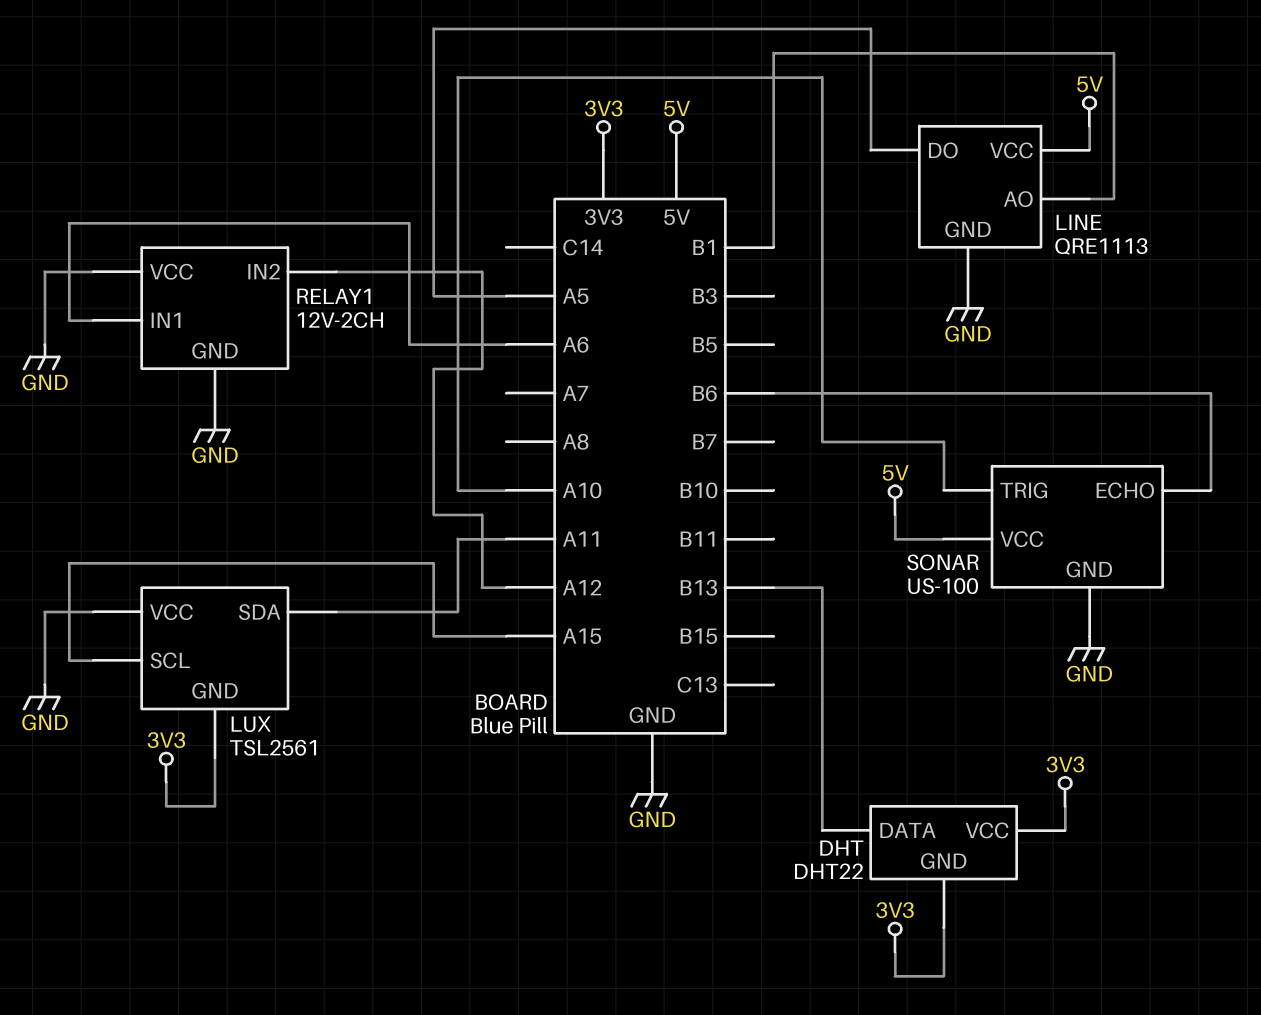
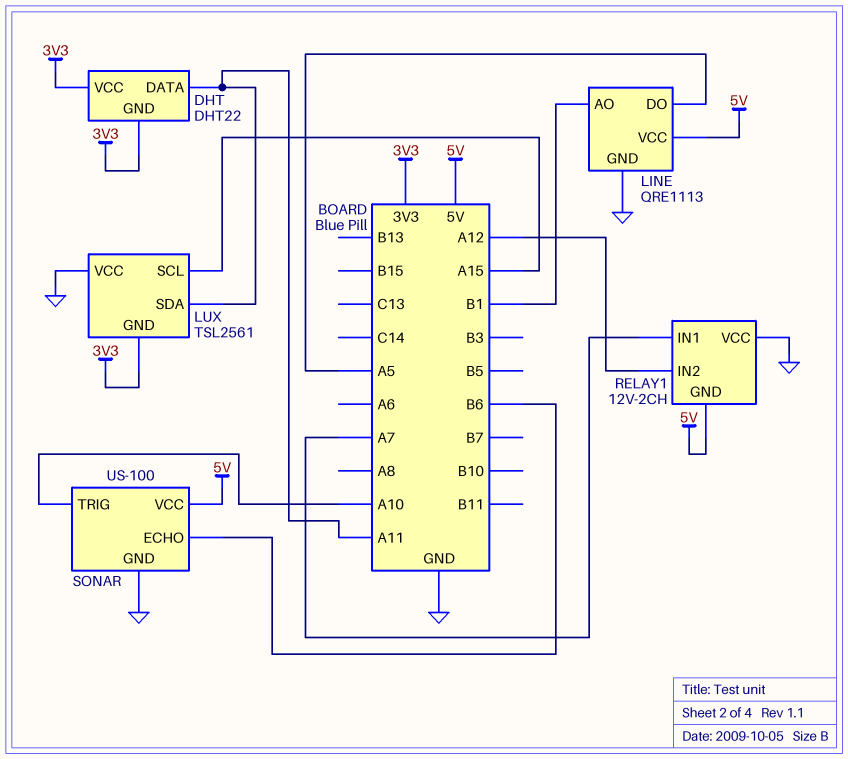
DHT pin DATA: B13 -> A11
RELAY1 pin GND: GND -> 5V
RELAY1 pin IN1: A6 -> A7

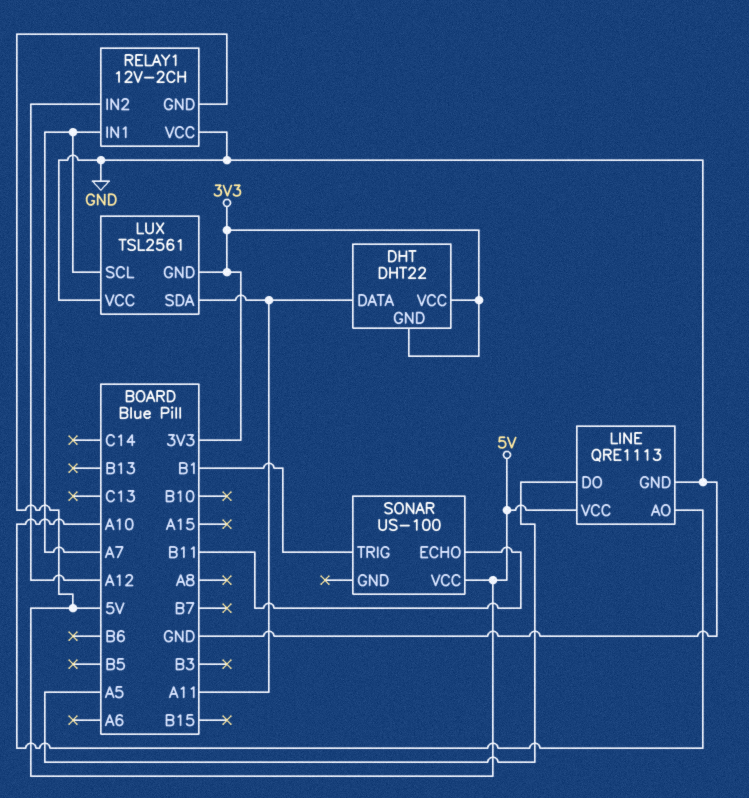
LINE pin AO: B1 -> A10
LUX pin SCL: A15 -> A7
SONAR pin ECHO: B6 -> B11
SONAR pin GND: GND -> none
SONAR pin TRIG: A10 -> B1

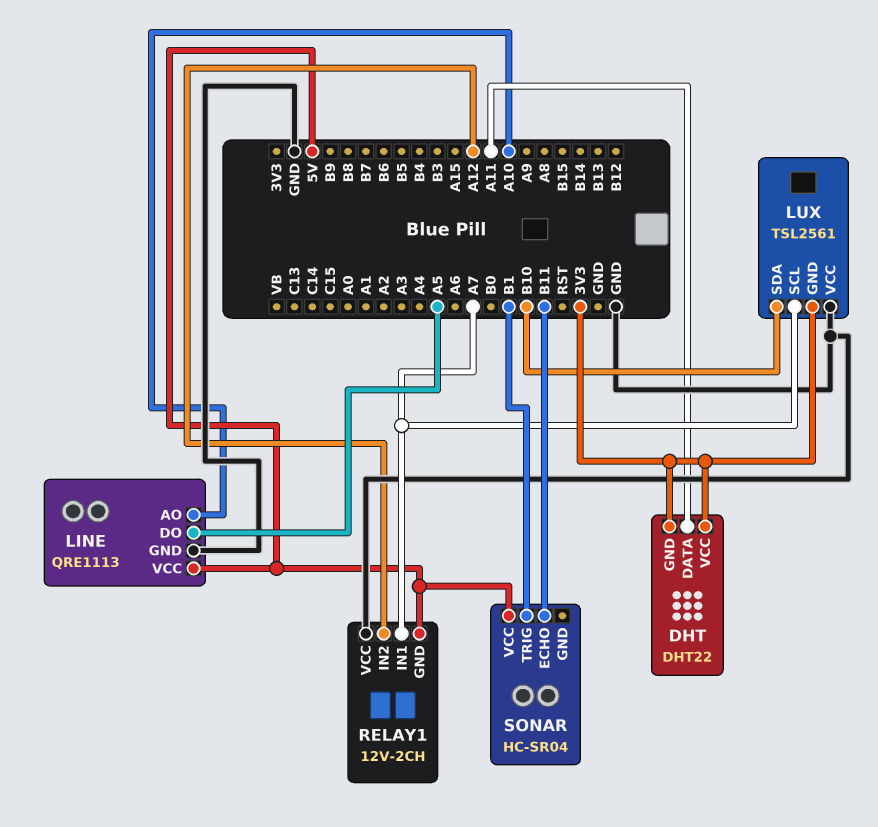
LUX pin SDA: A11 -> B10
SONAR: US-100 -> HC-SR04

